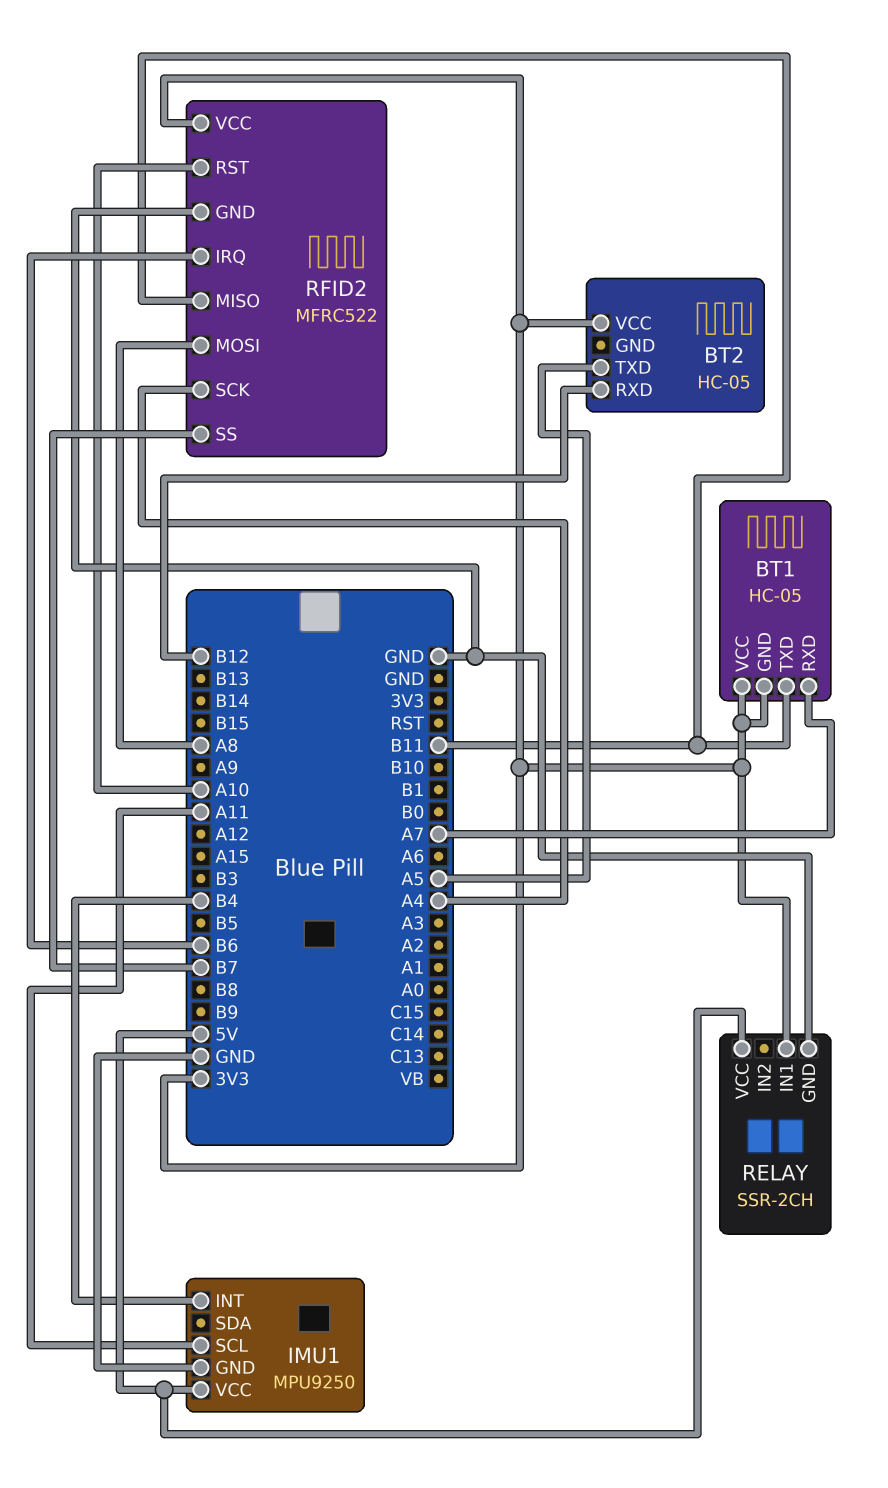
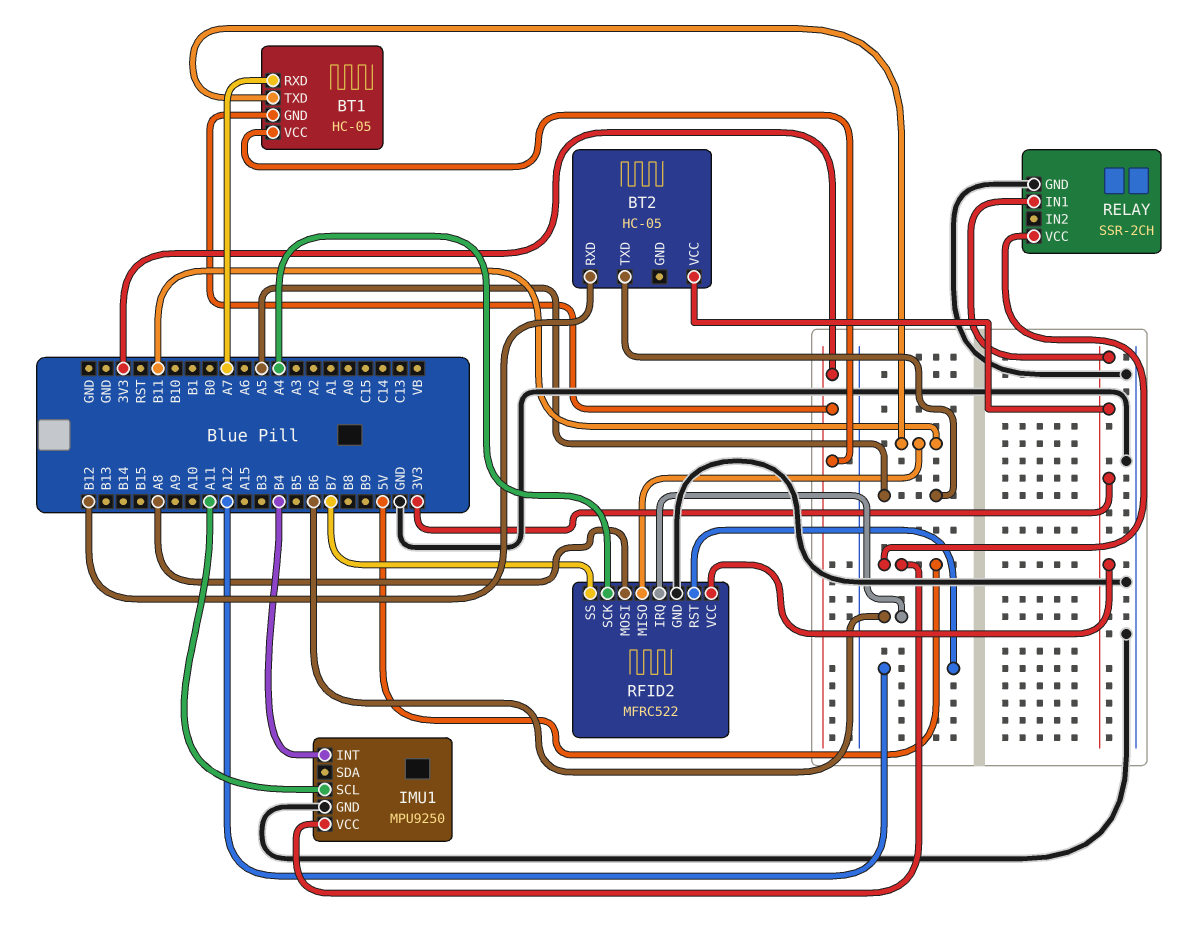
RFID2 pin RST: A10 -> A12

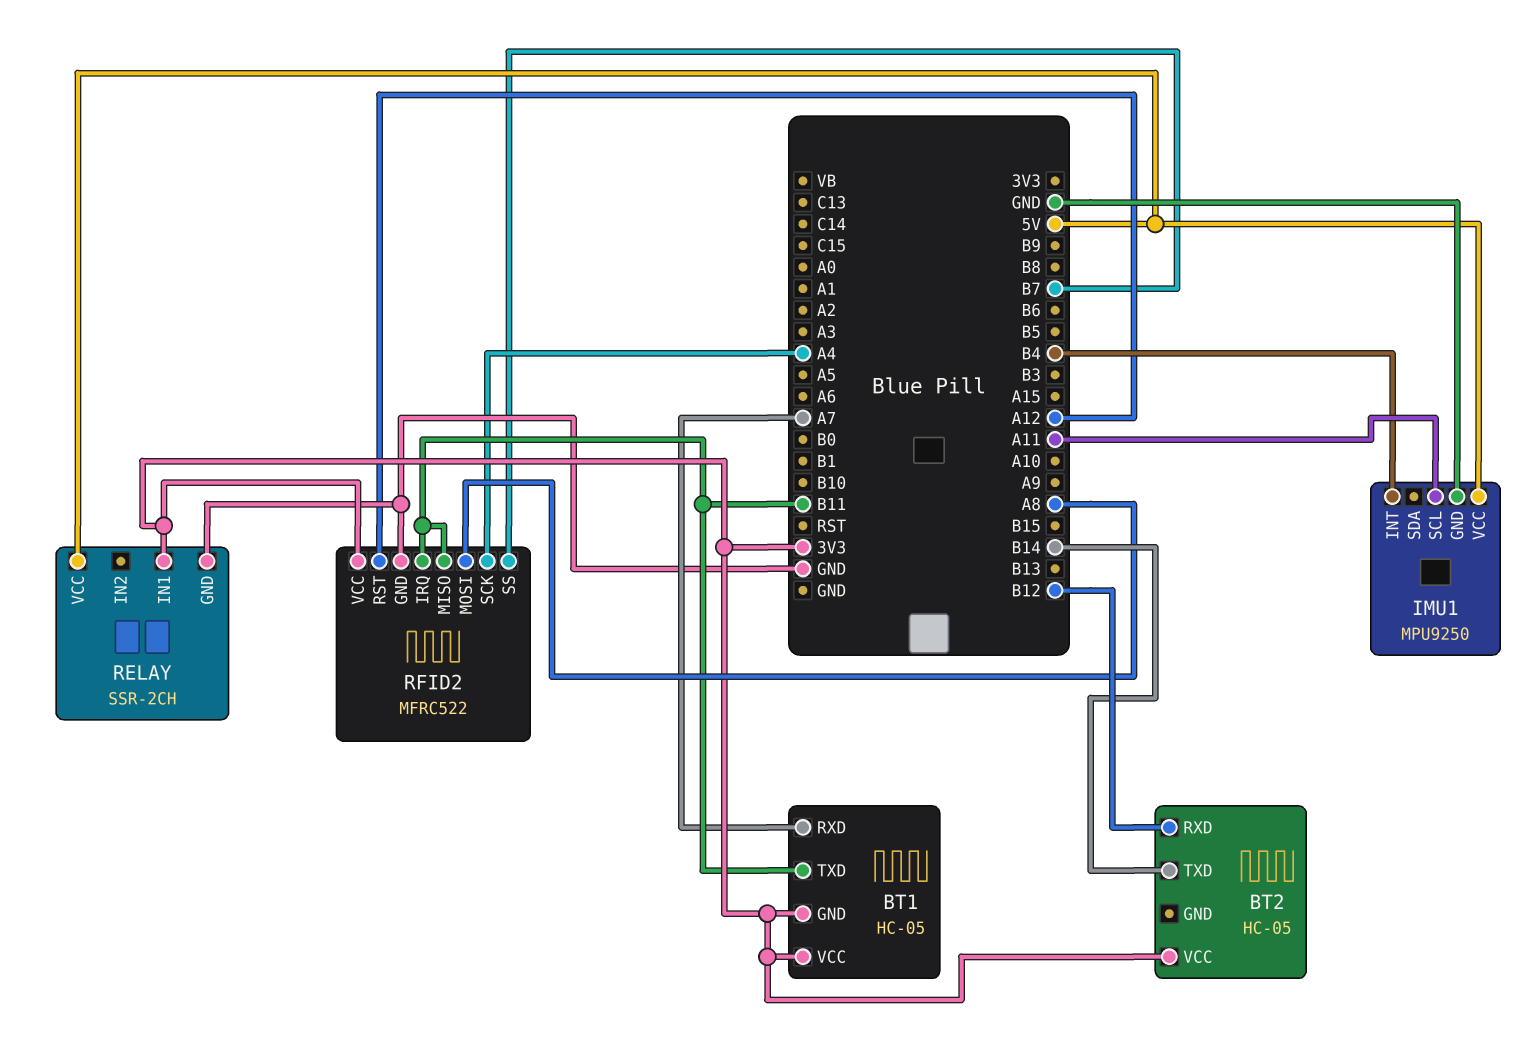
BT2 pin TXD: A5 -> B14
RFID2 pin IRQ: B6 -> B11

